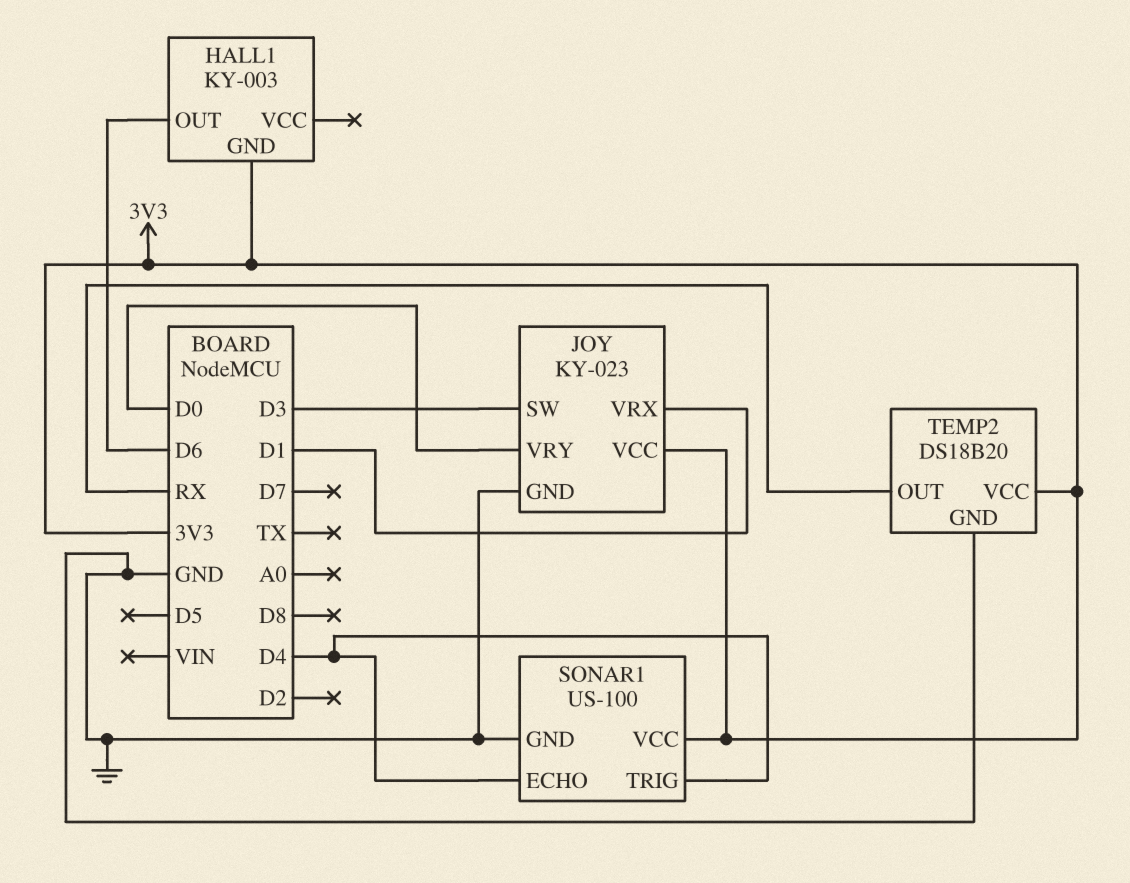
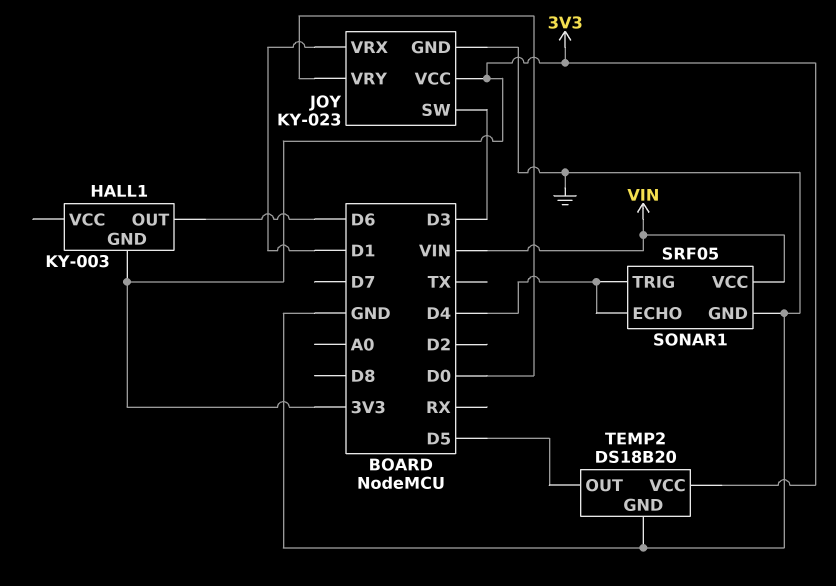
SONAR1: US-100 -> SRF05
SONAR1 pin VCC: 3V3 -> VIN
TEMP2 pin OUT: RX -> D5

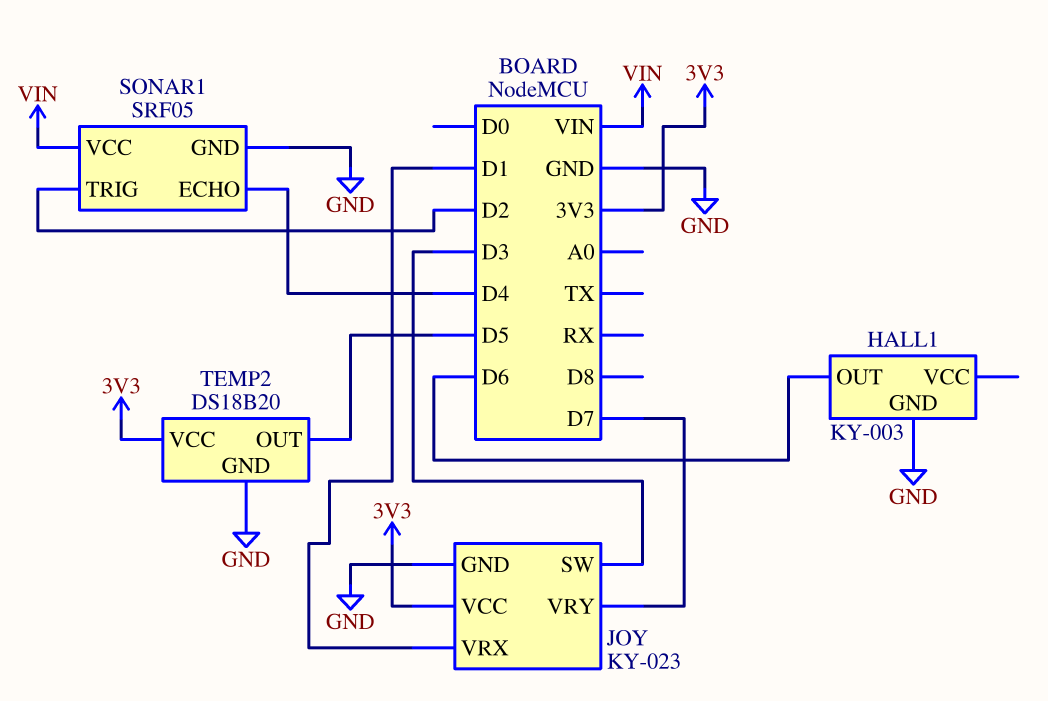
HALL1 pin GND: 3V3 -> GND
JOY pin VRY: D0 -> D7
SONAR1 pin TRIG: D4 -> D2

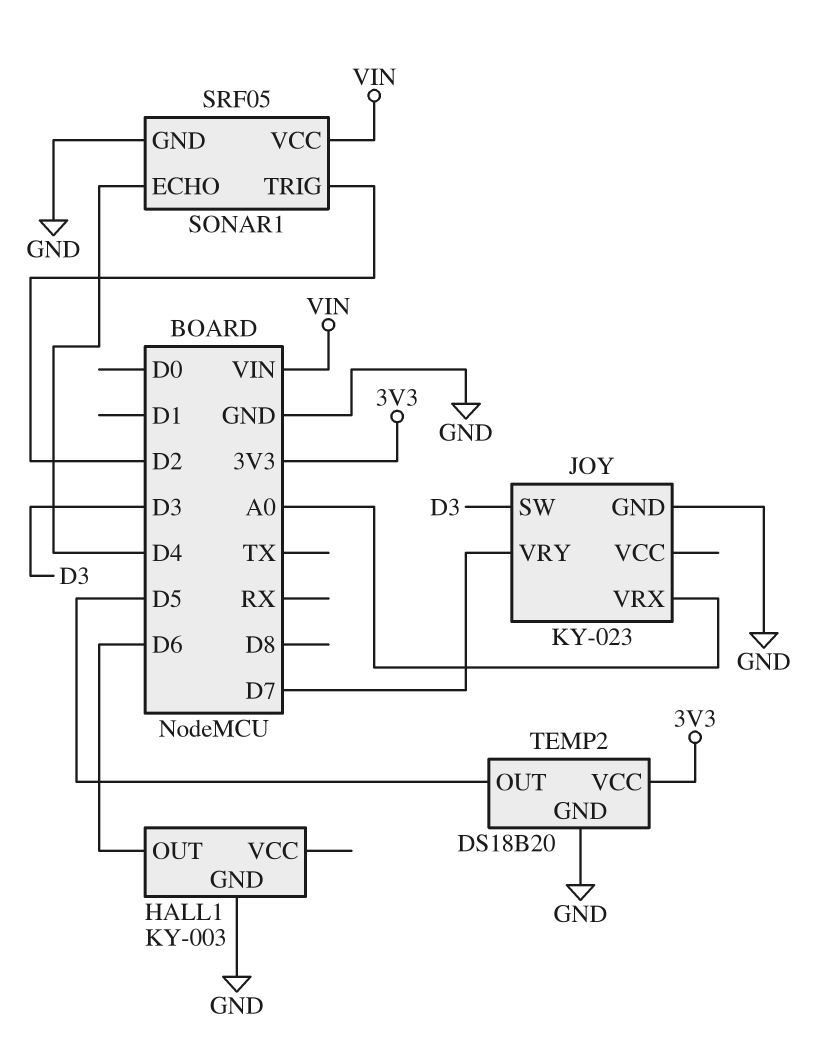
JOY pin VCC: 3V3 -> none
JOY pin VRX: D1 -> A0

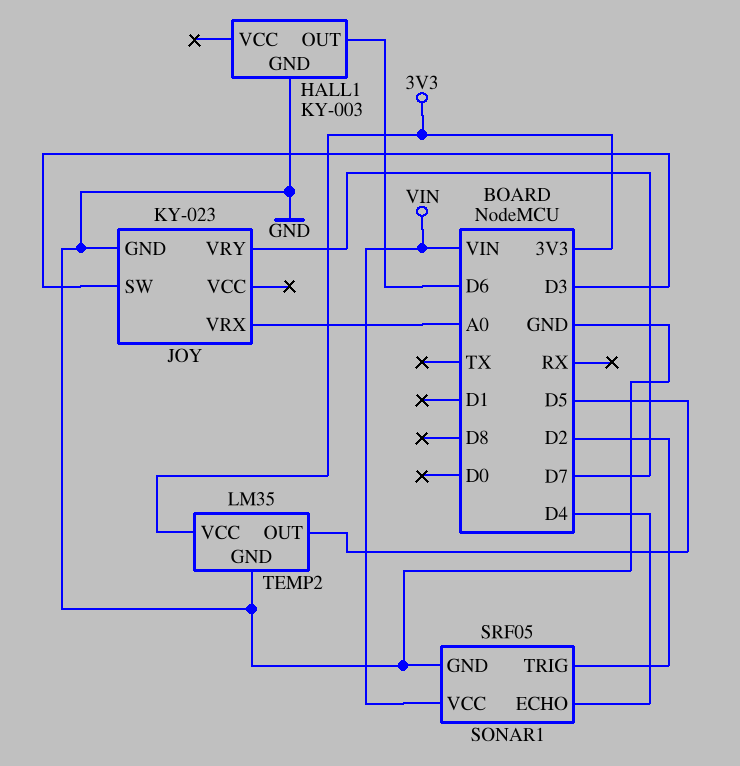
TEMP2: DS18B20 -> LM35

